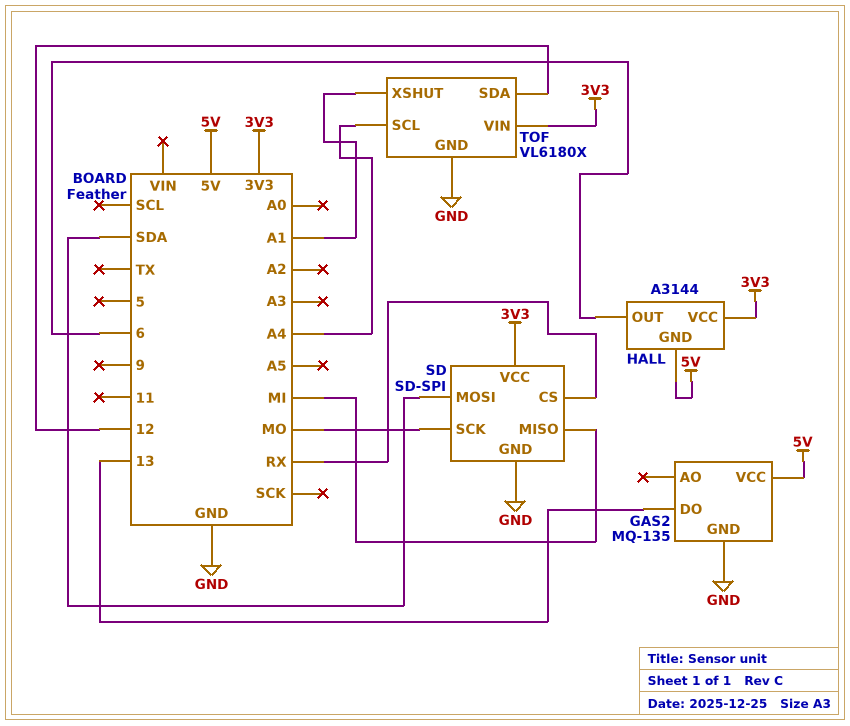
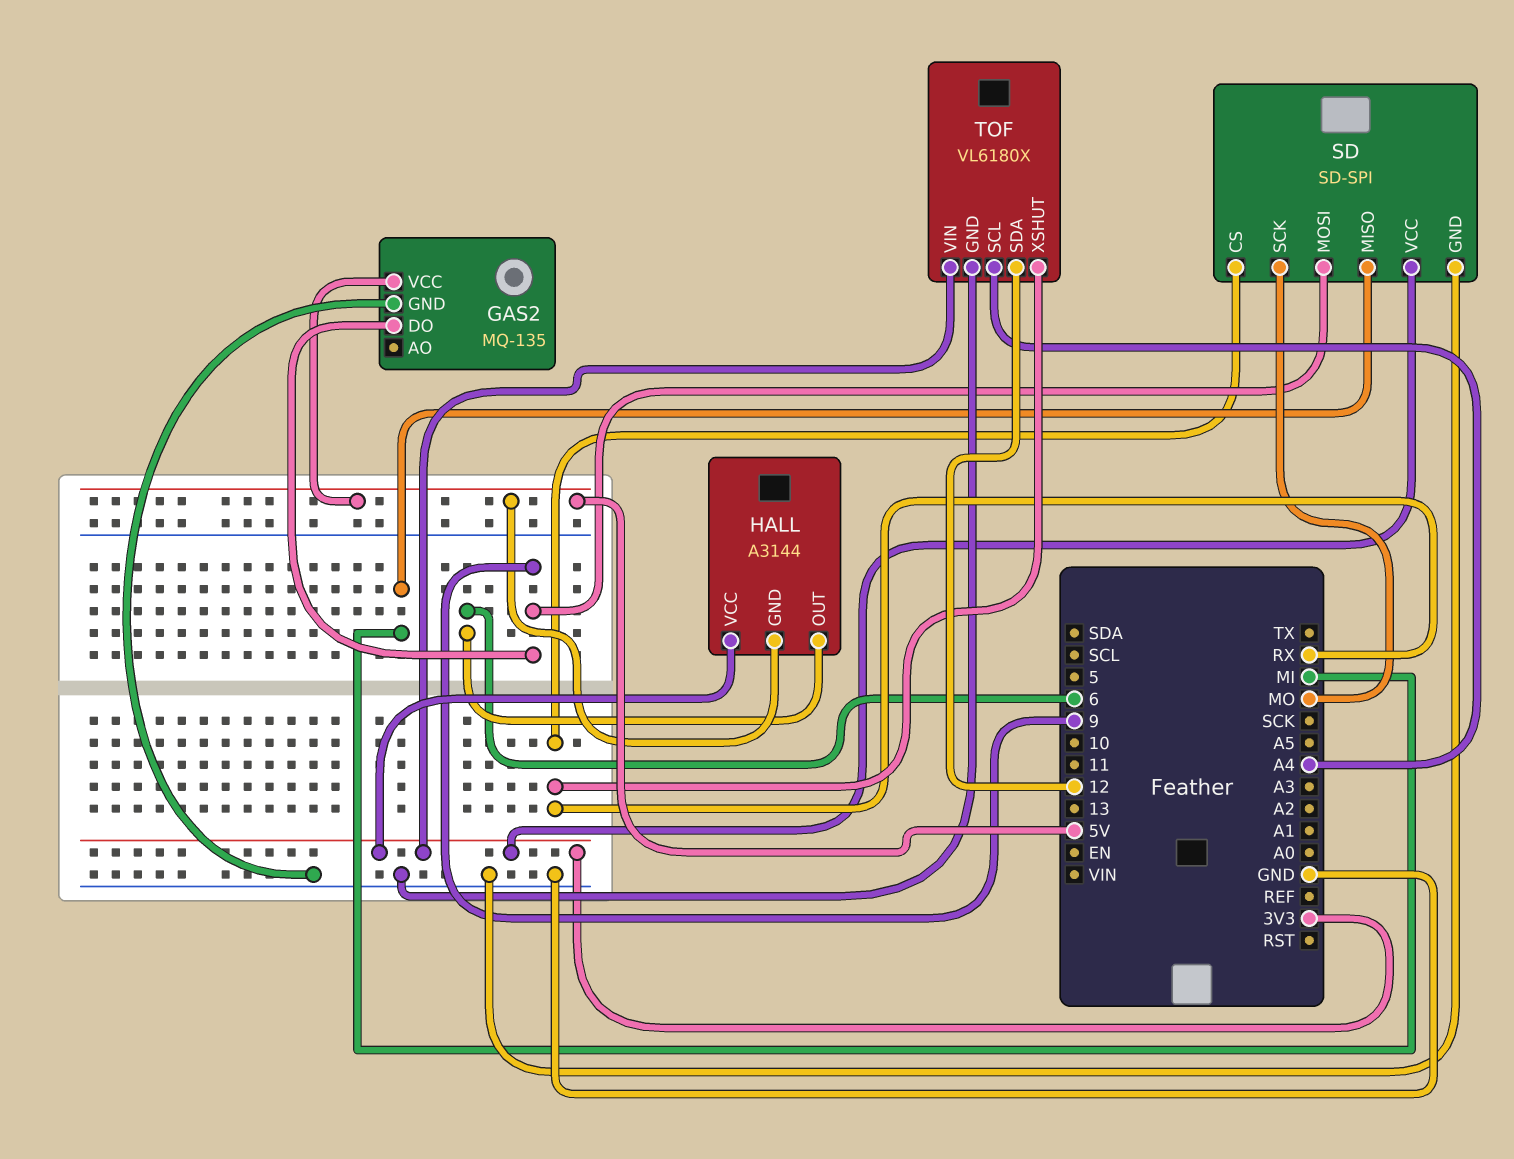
GAS2 pin DO: 13 -> 9
SD pin MOSI: SDA -> 9
TOF pin XSHUT: A1 -> RX

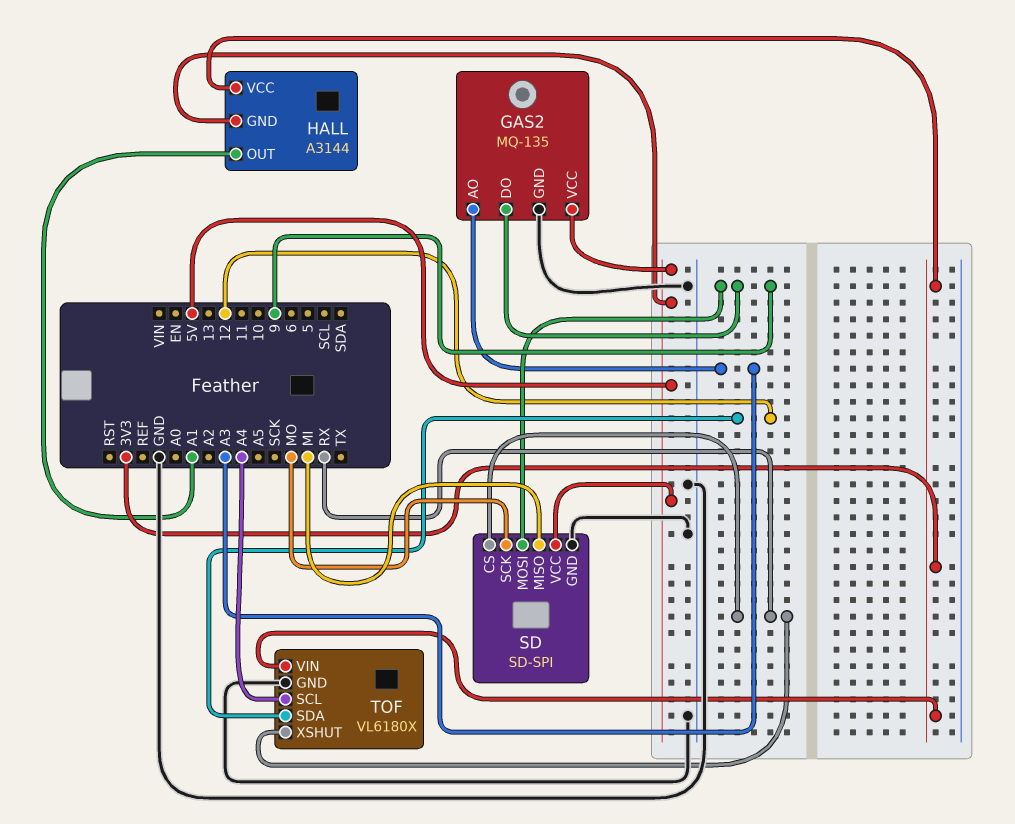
GAS2 pin AO: none -> A3
HALL pin OUT: 6 -> A1
SD pin VCC: 3V3 -> 5V

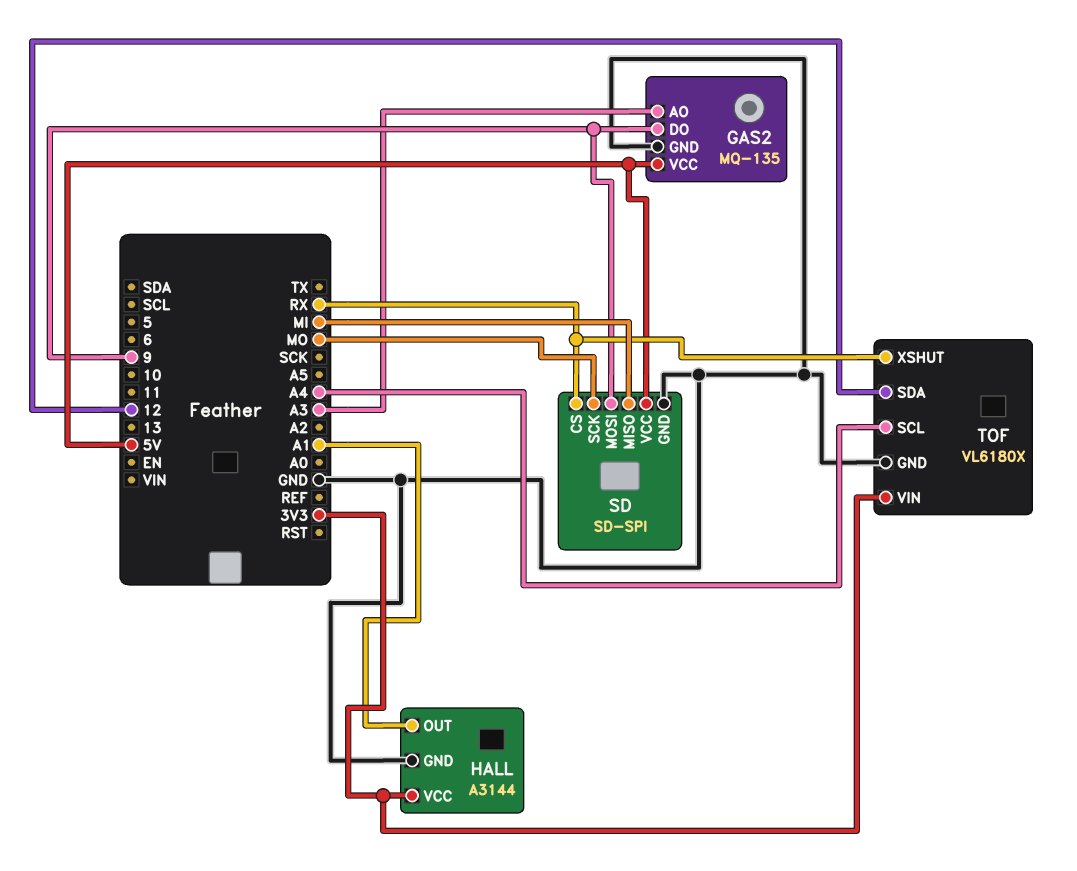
HALL pin GND: 5V -> GND

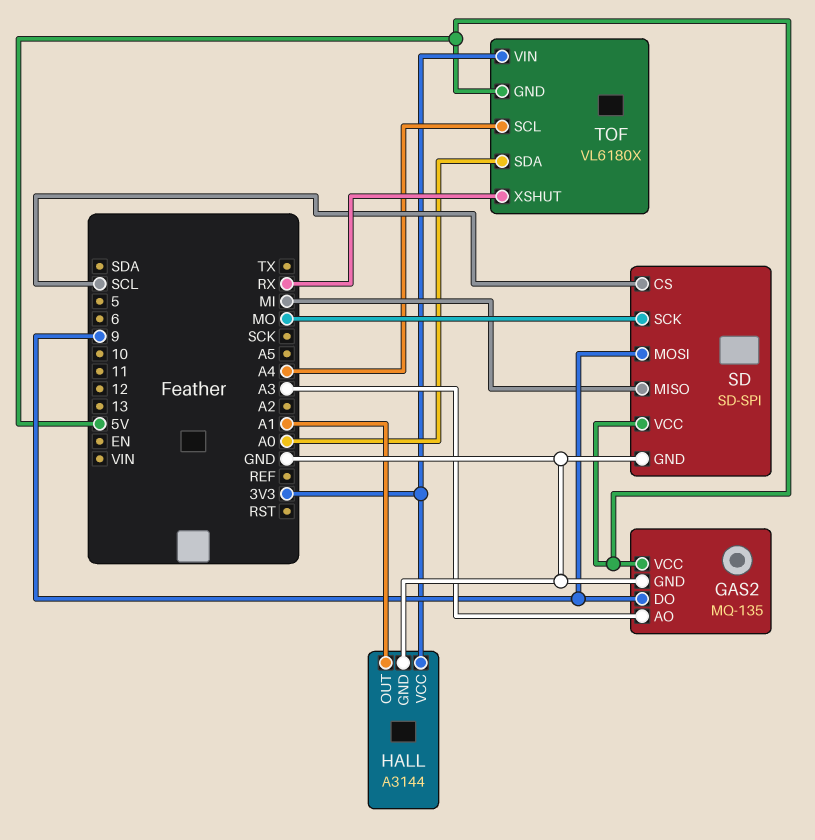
SD pin CS: RX -> SCL
TOF pin GND: GND -> 5V
TOF pin SDA: 12 -> A0

